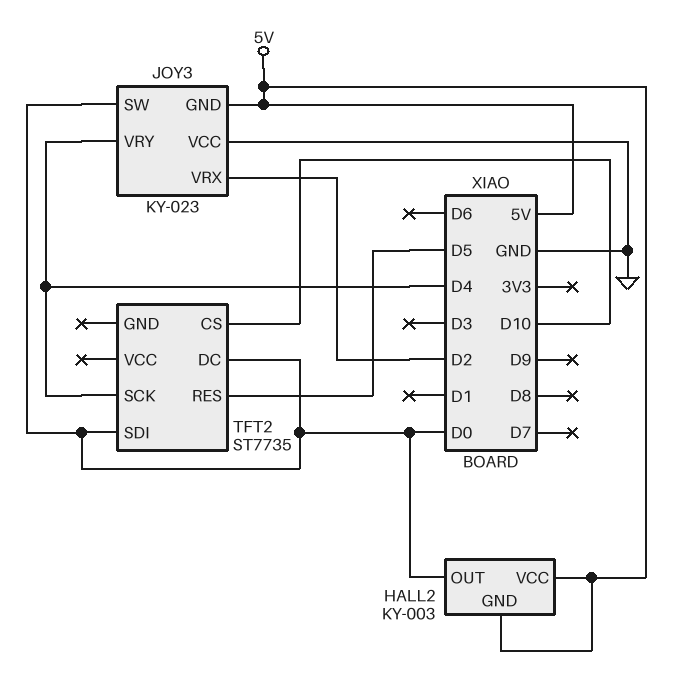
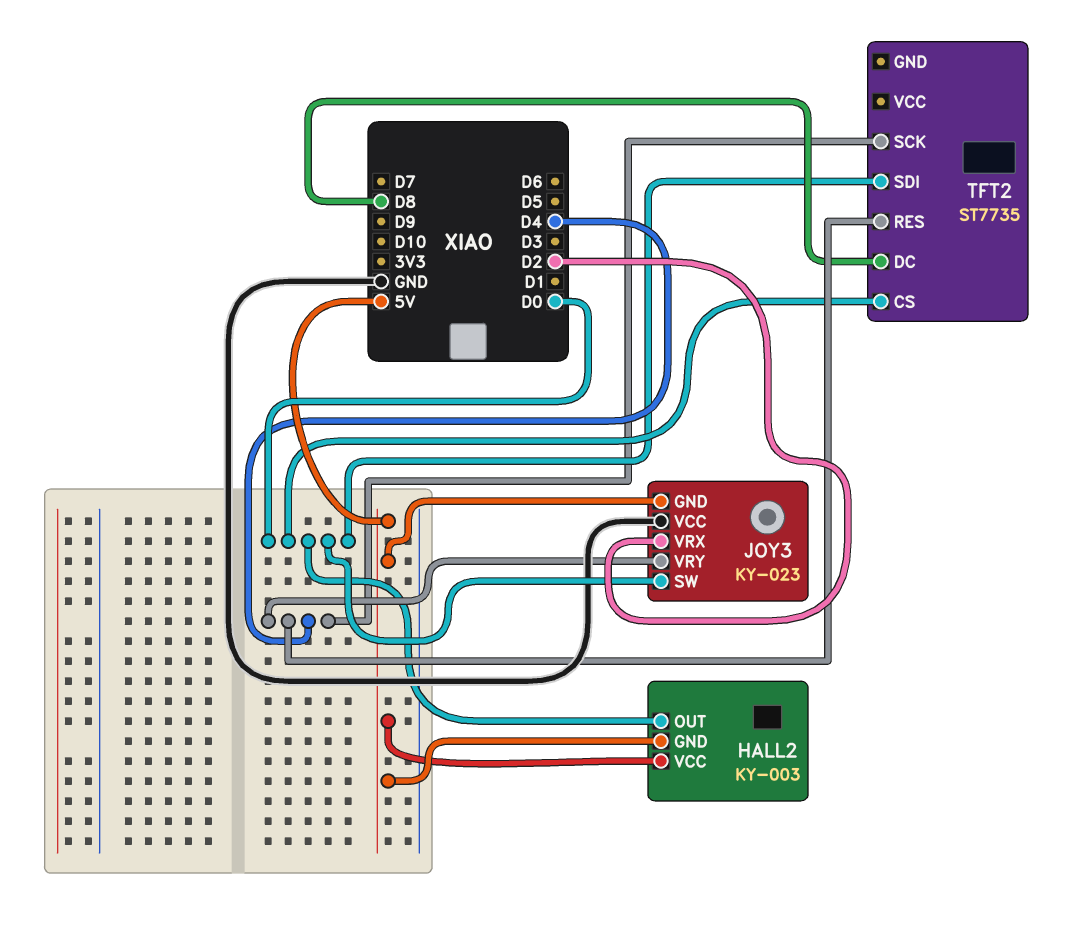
TFT2 pin CS: D10 -> D0
TFT2 pin DC: D0 -> D8
TFT2 pin RES: D5 -> D4

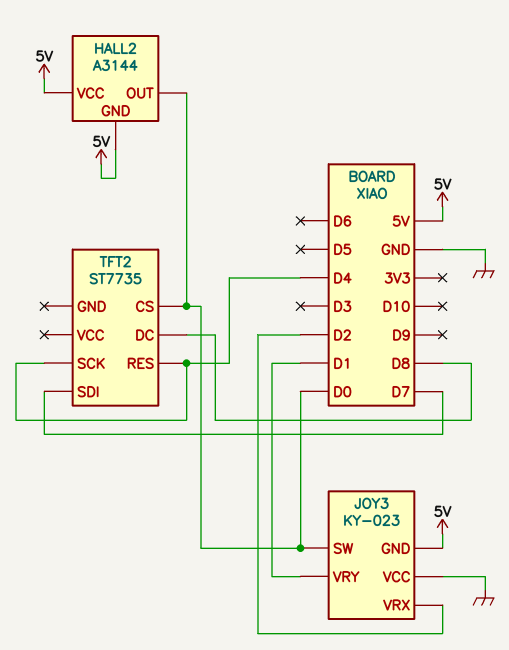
HALL2: KY-003 -> A3144
JOY3 pin VRY: D4 -> D1
TFT2 pin SDI: D0 -> D7

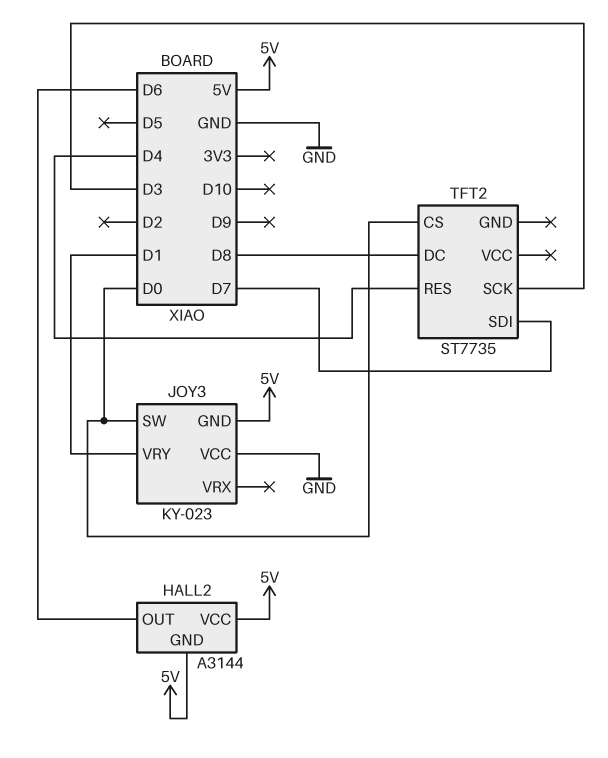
HALL2 pin OUT: D0 -> D6
JOY3 pin VRX: D2 -> none
TFT2 pin SCK: D4 -> D3

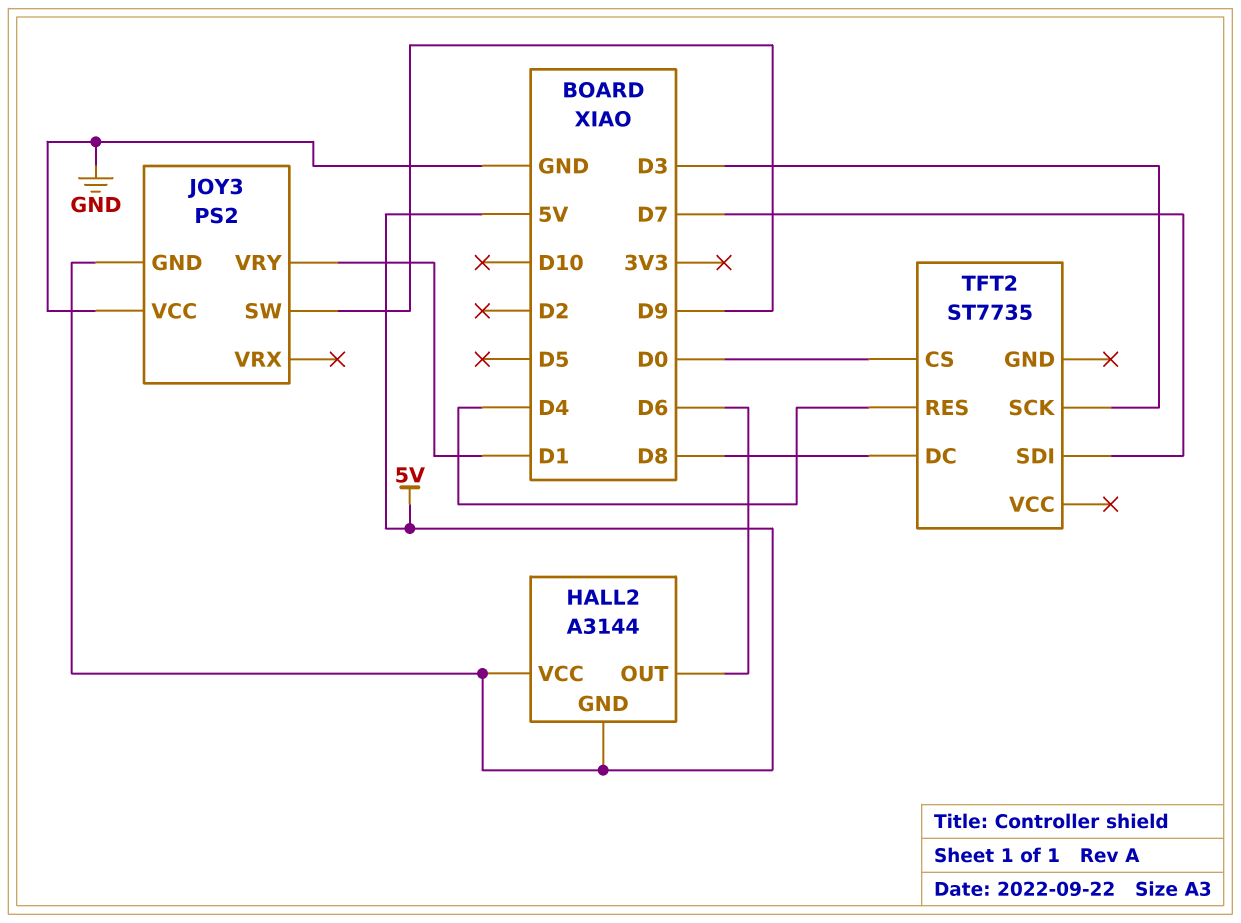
JOY3: KY-023 -> PS2
JOY3 pin SW: D0 -> D9

